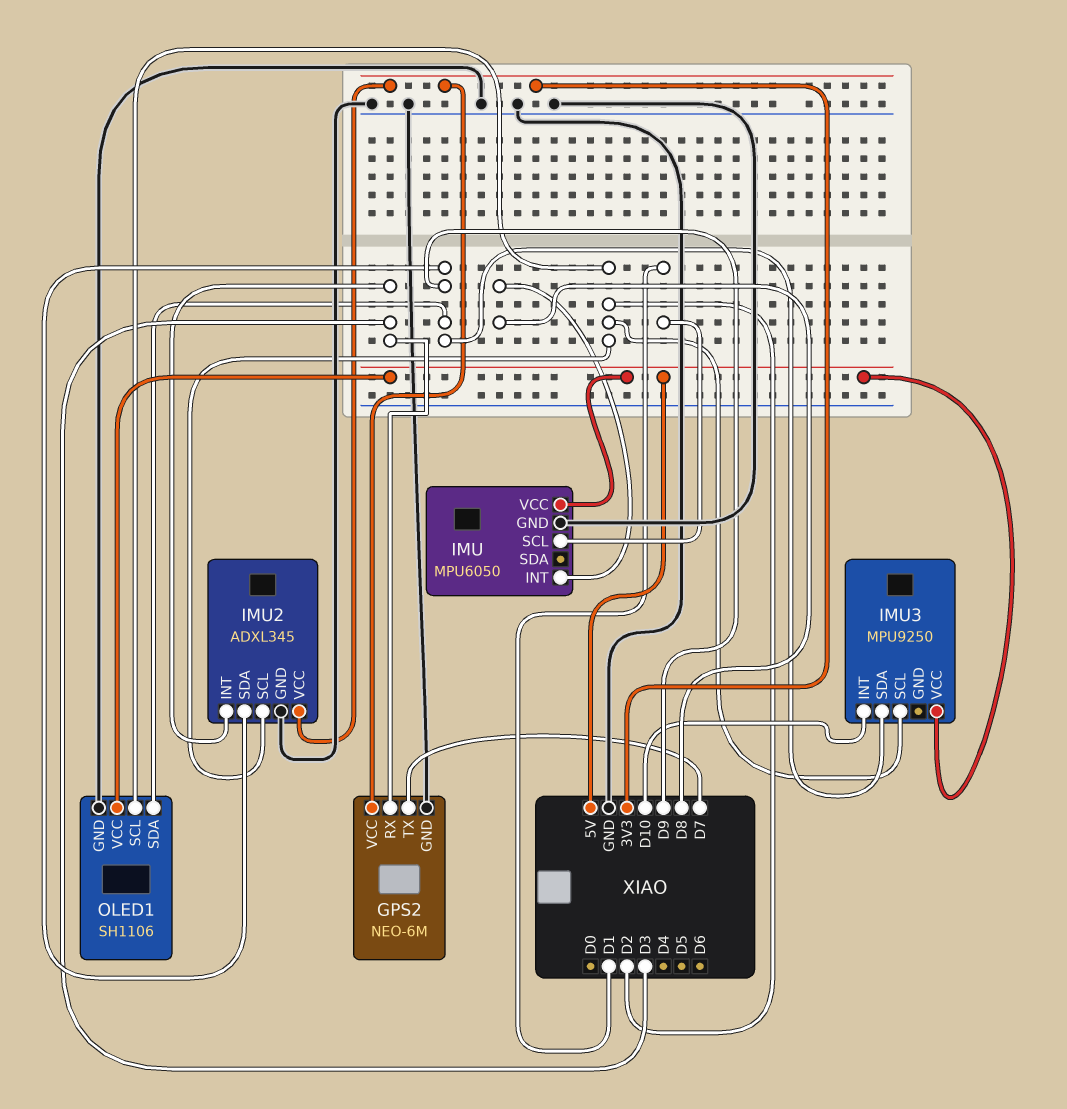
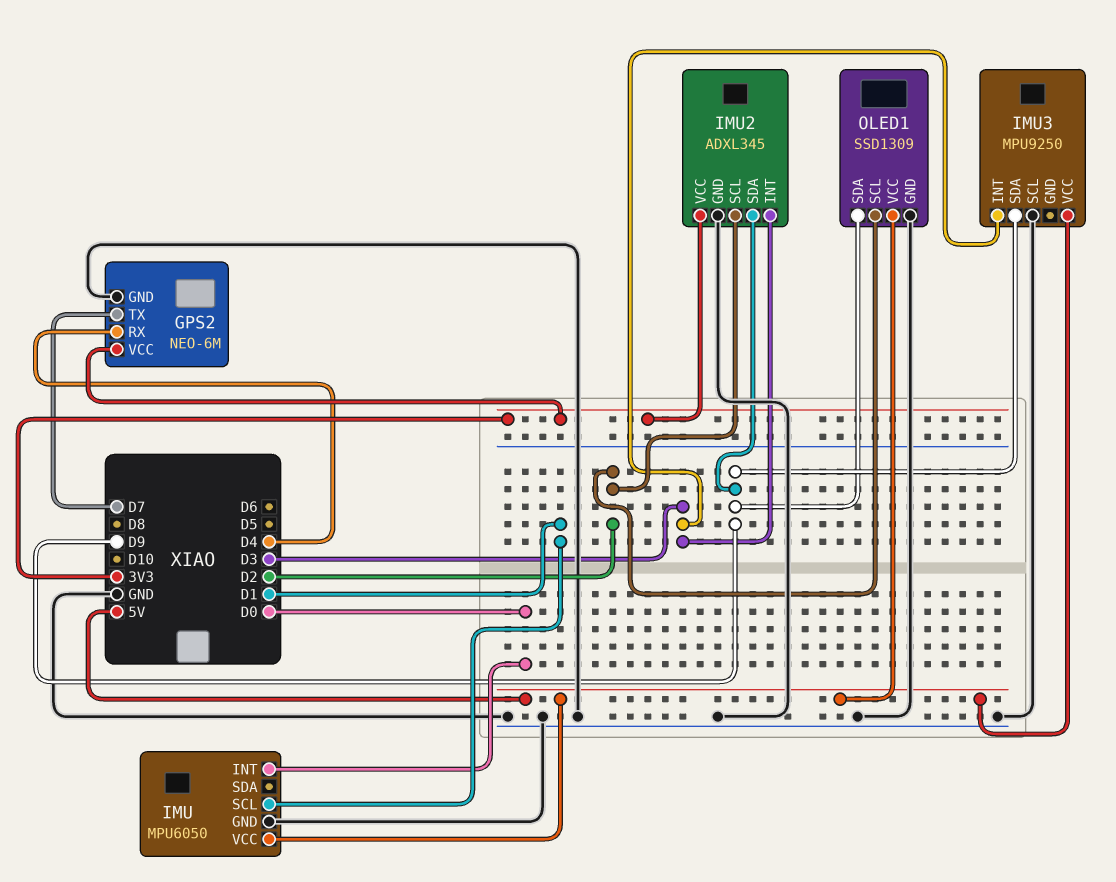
GPS2 pin RX: D3 -> D4
IMU pin INT: D8 -> D0
IMU3 pin INT: D10 -> D3
IMU3 pin SCL: D2 -> GND
OLED1: SH1106 -> SSD1309

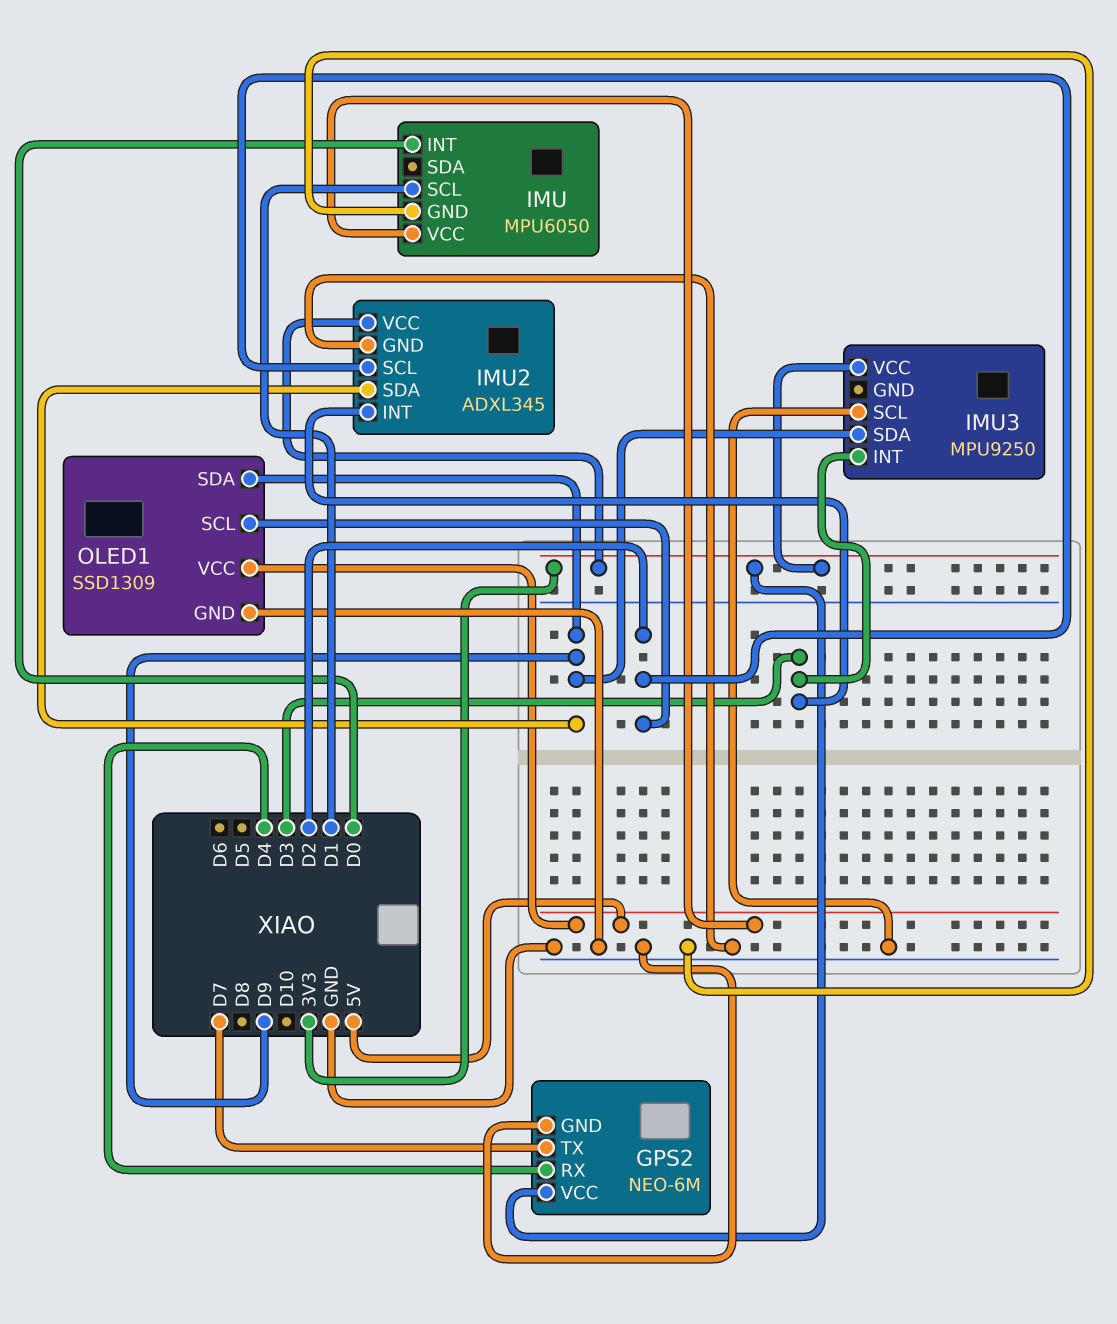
IMU3 pin VCC: 5V -> 3V3

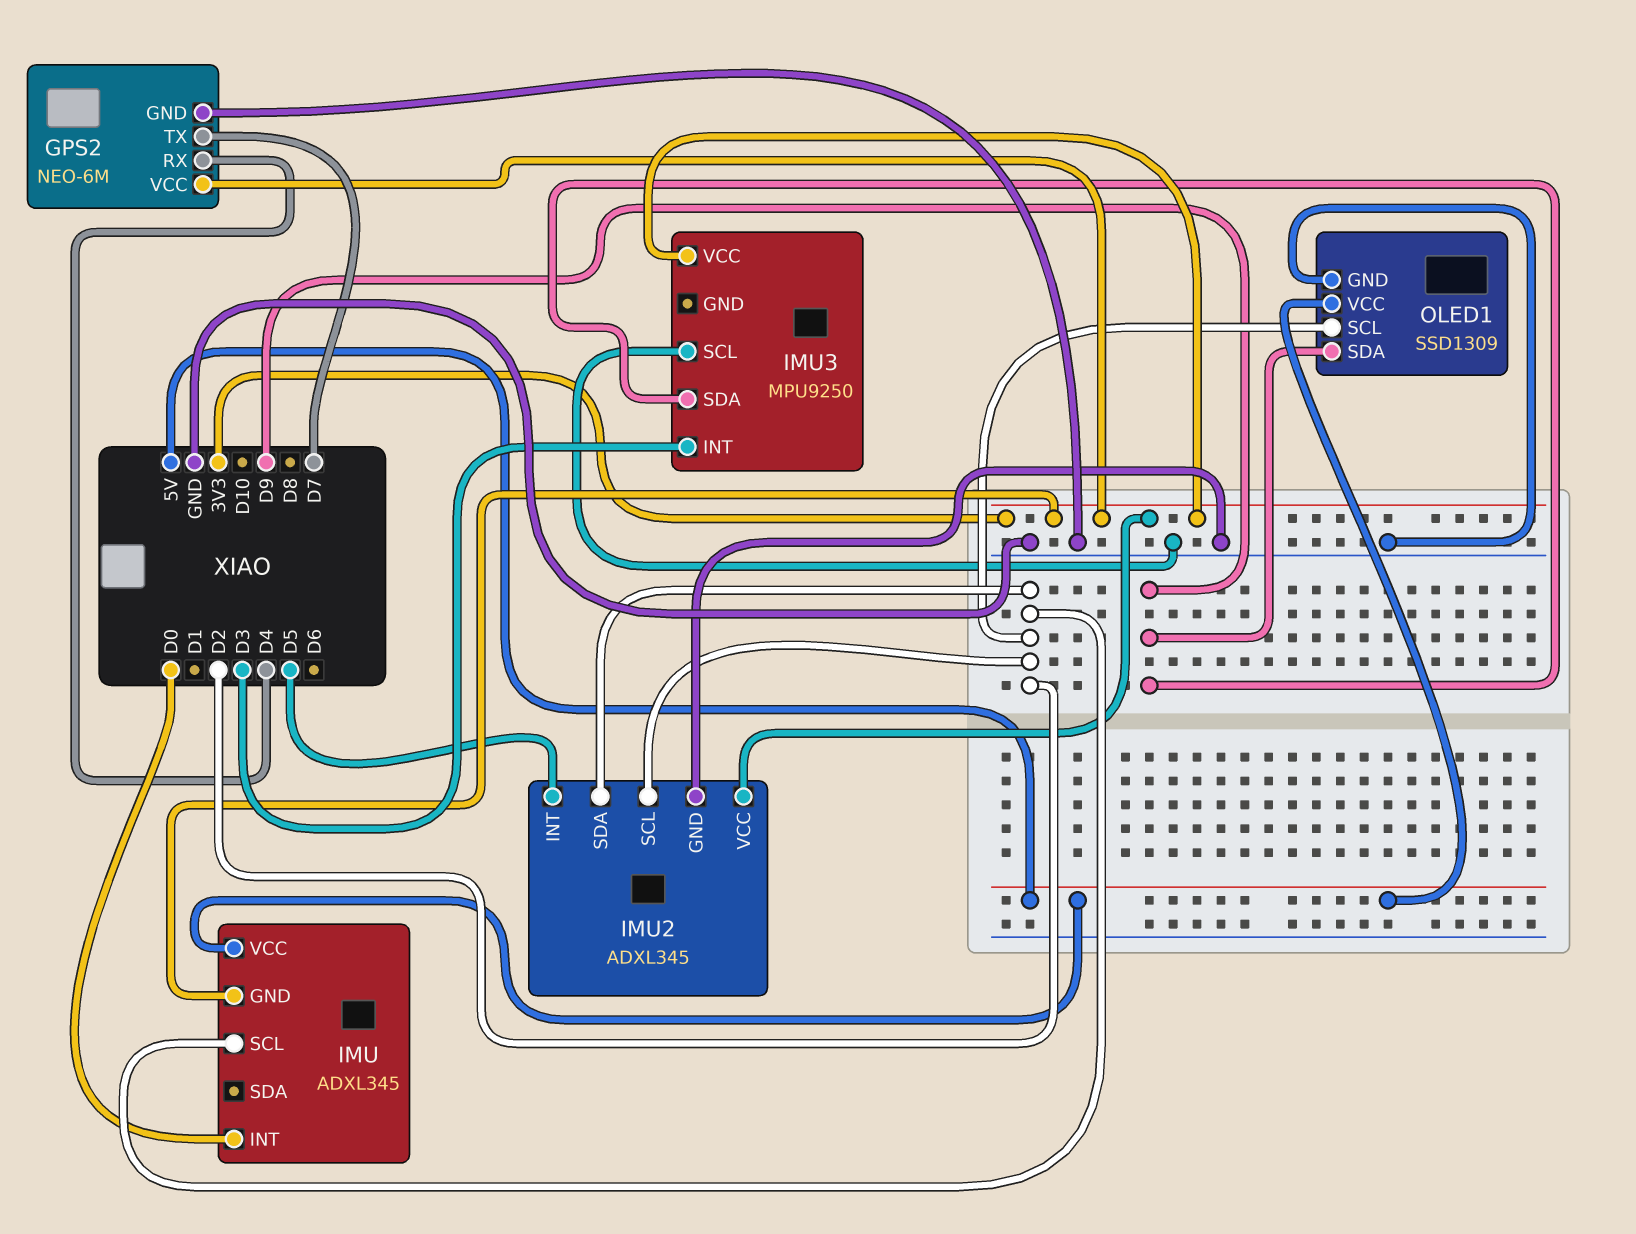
IMU: MPU6050 -> ADXL345
IMU pin GND: GND -> 3V3
IMU pin SCL: D1 -> D2
IMU2 pin INT: D3 -> D5
IMU2 pin SDA: D9 -> D2

